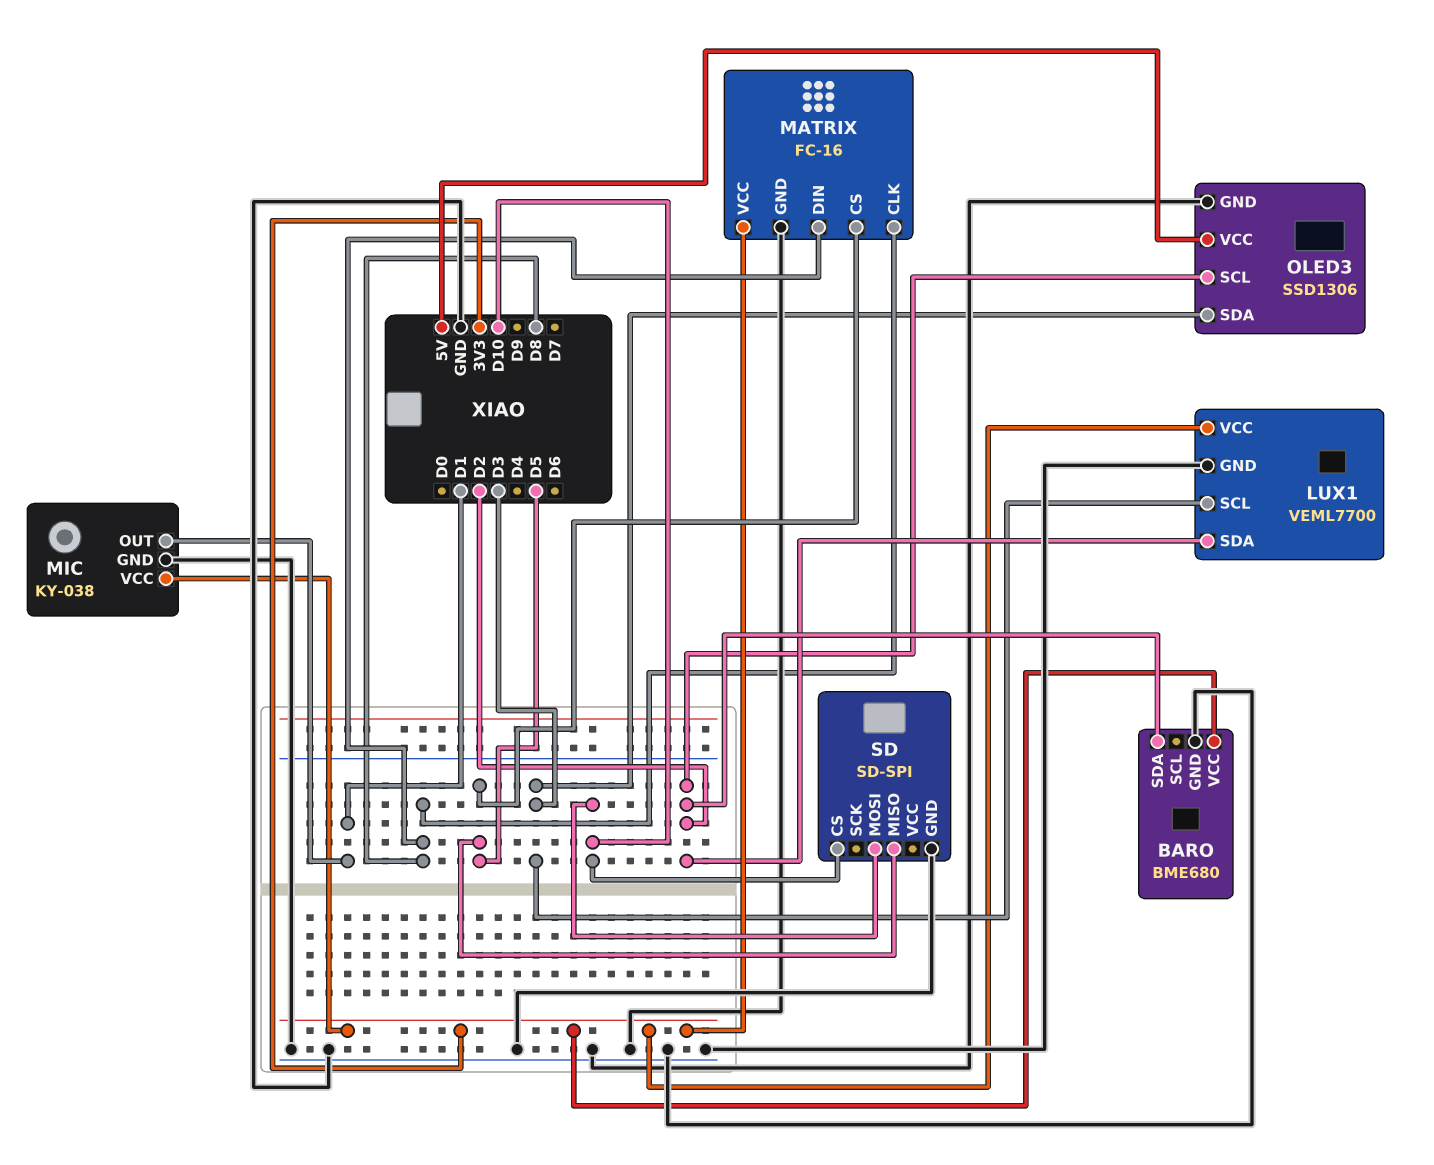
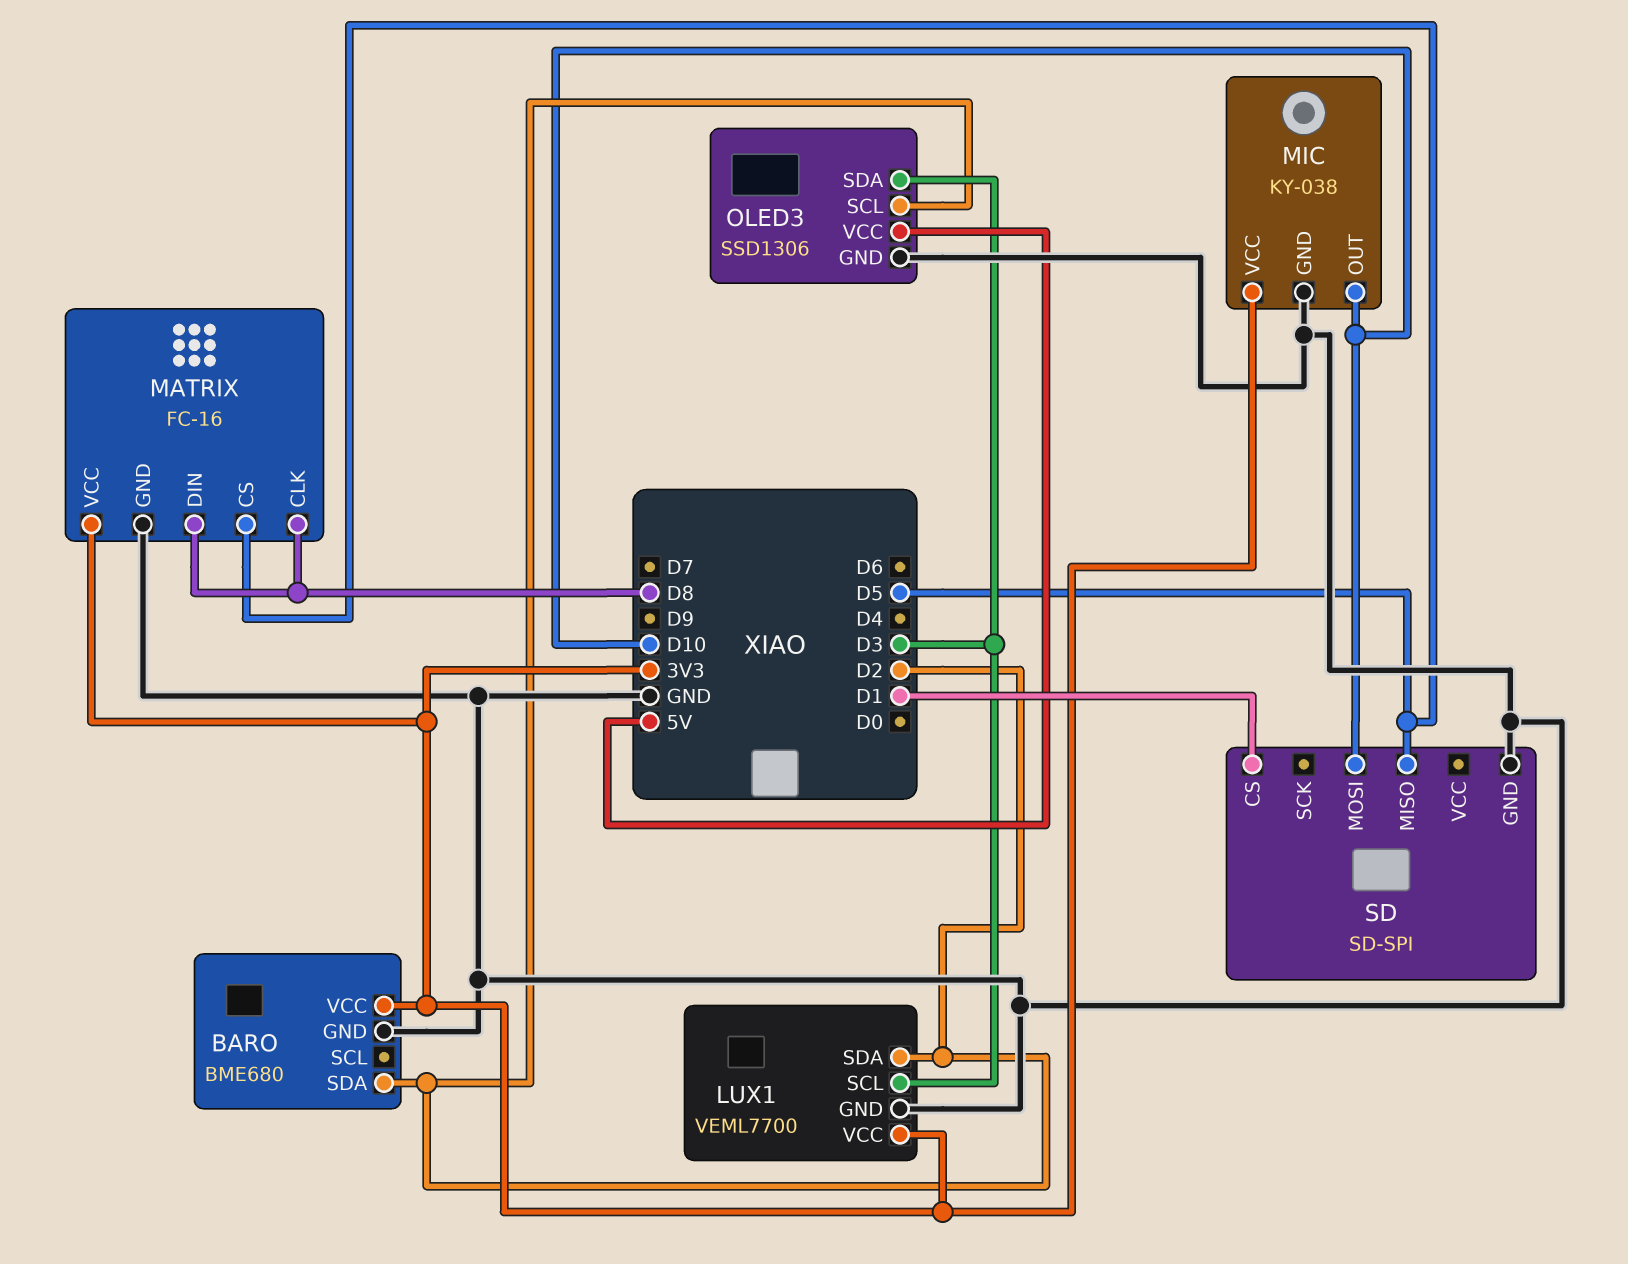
MIC pin OUT: D1 -> D10
SD pin CS: D10 -> D1

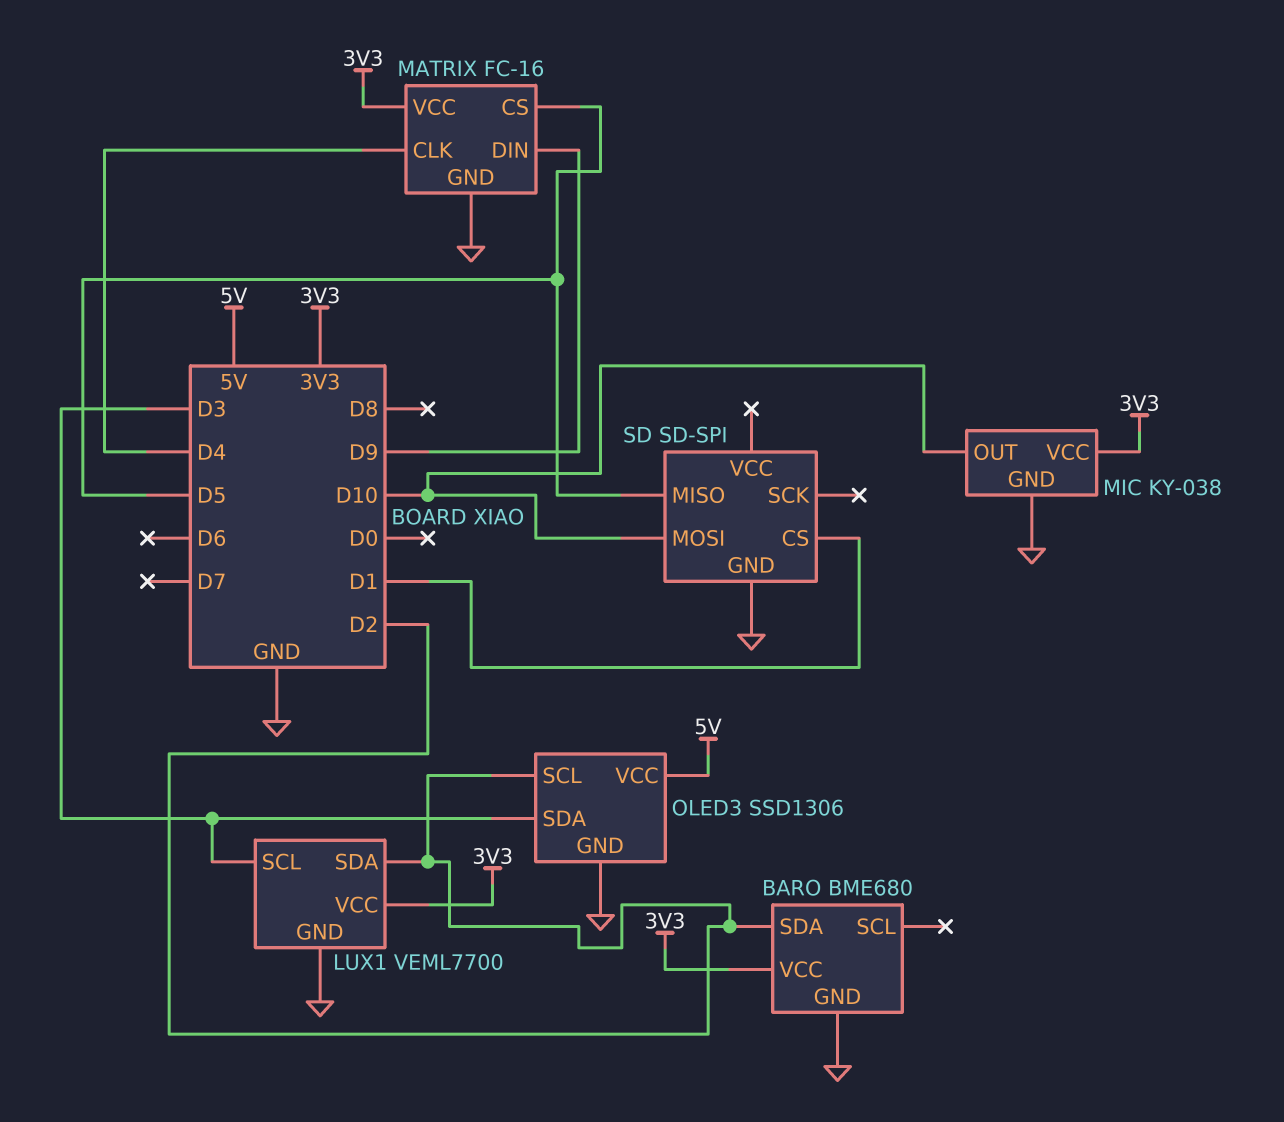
MATRIX pin CLK: D8 -> D4
MATRIX pin DIN: D8 -> D9

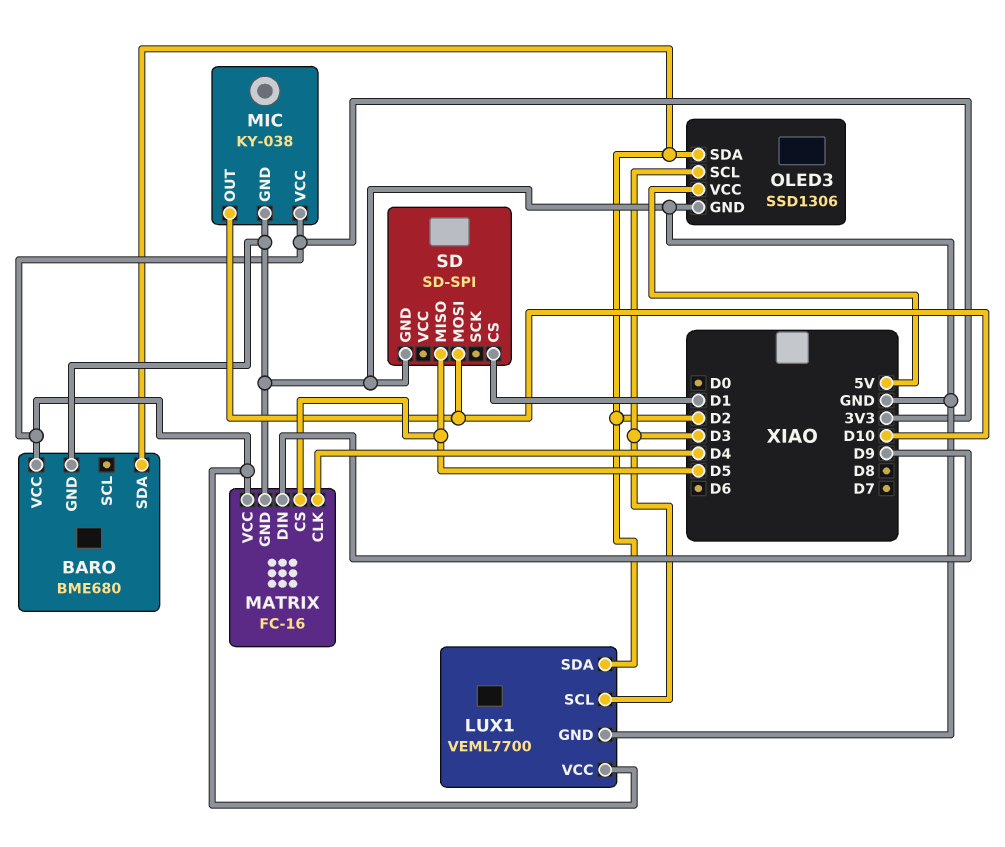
OLED3 pin SCL: D2 -> D3
OLED3 pin SDA: D3 -> D2

